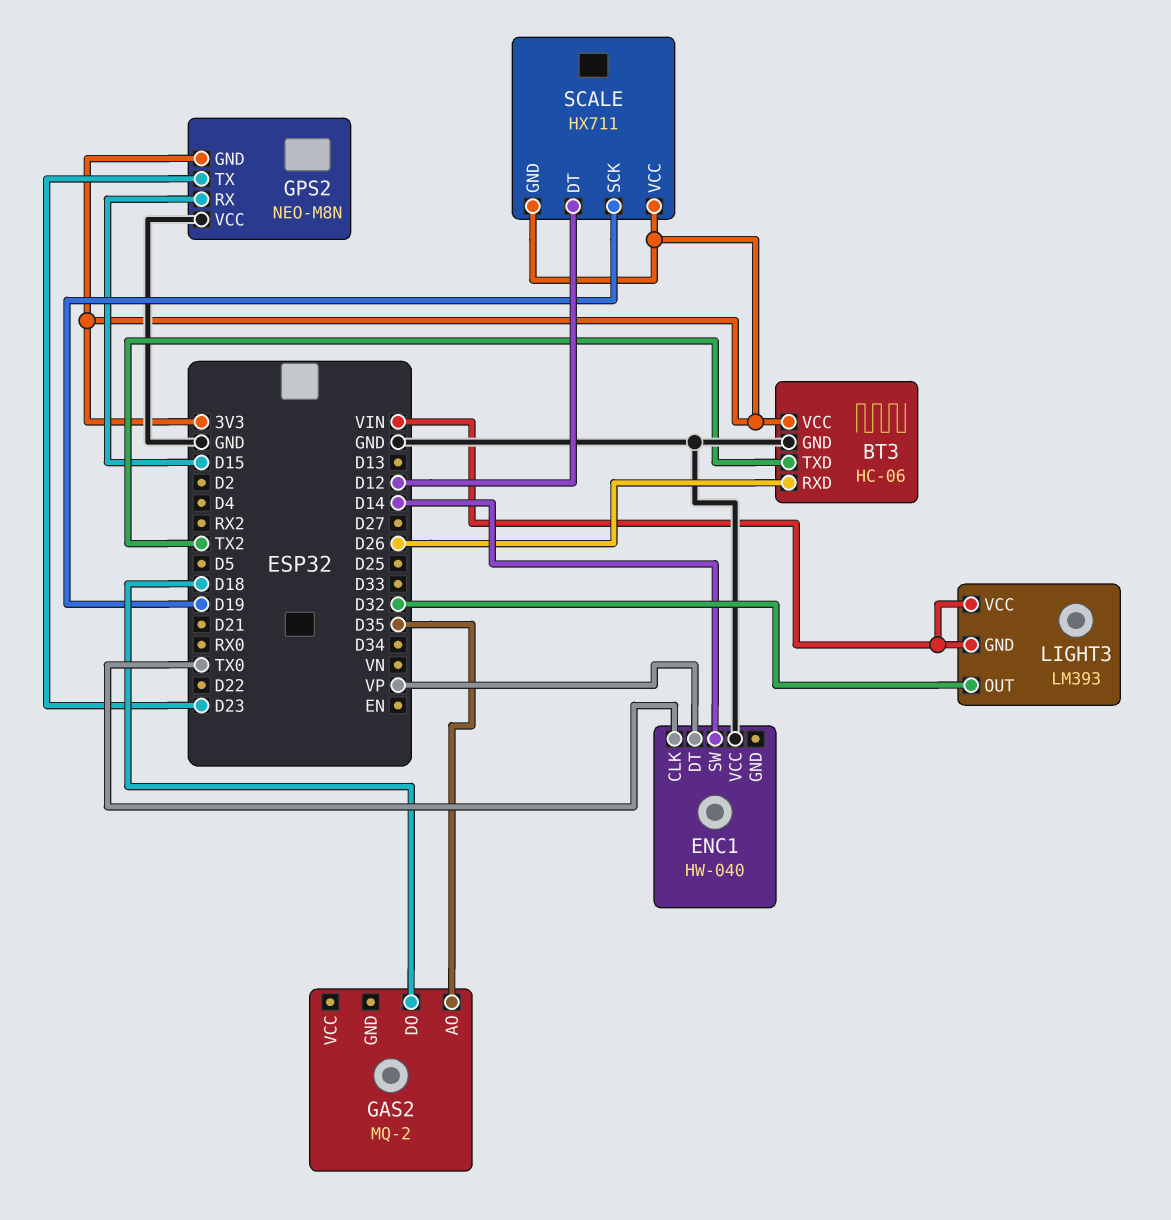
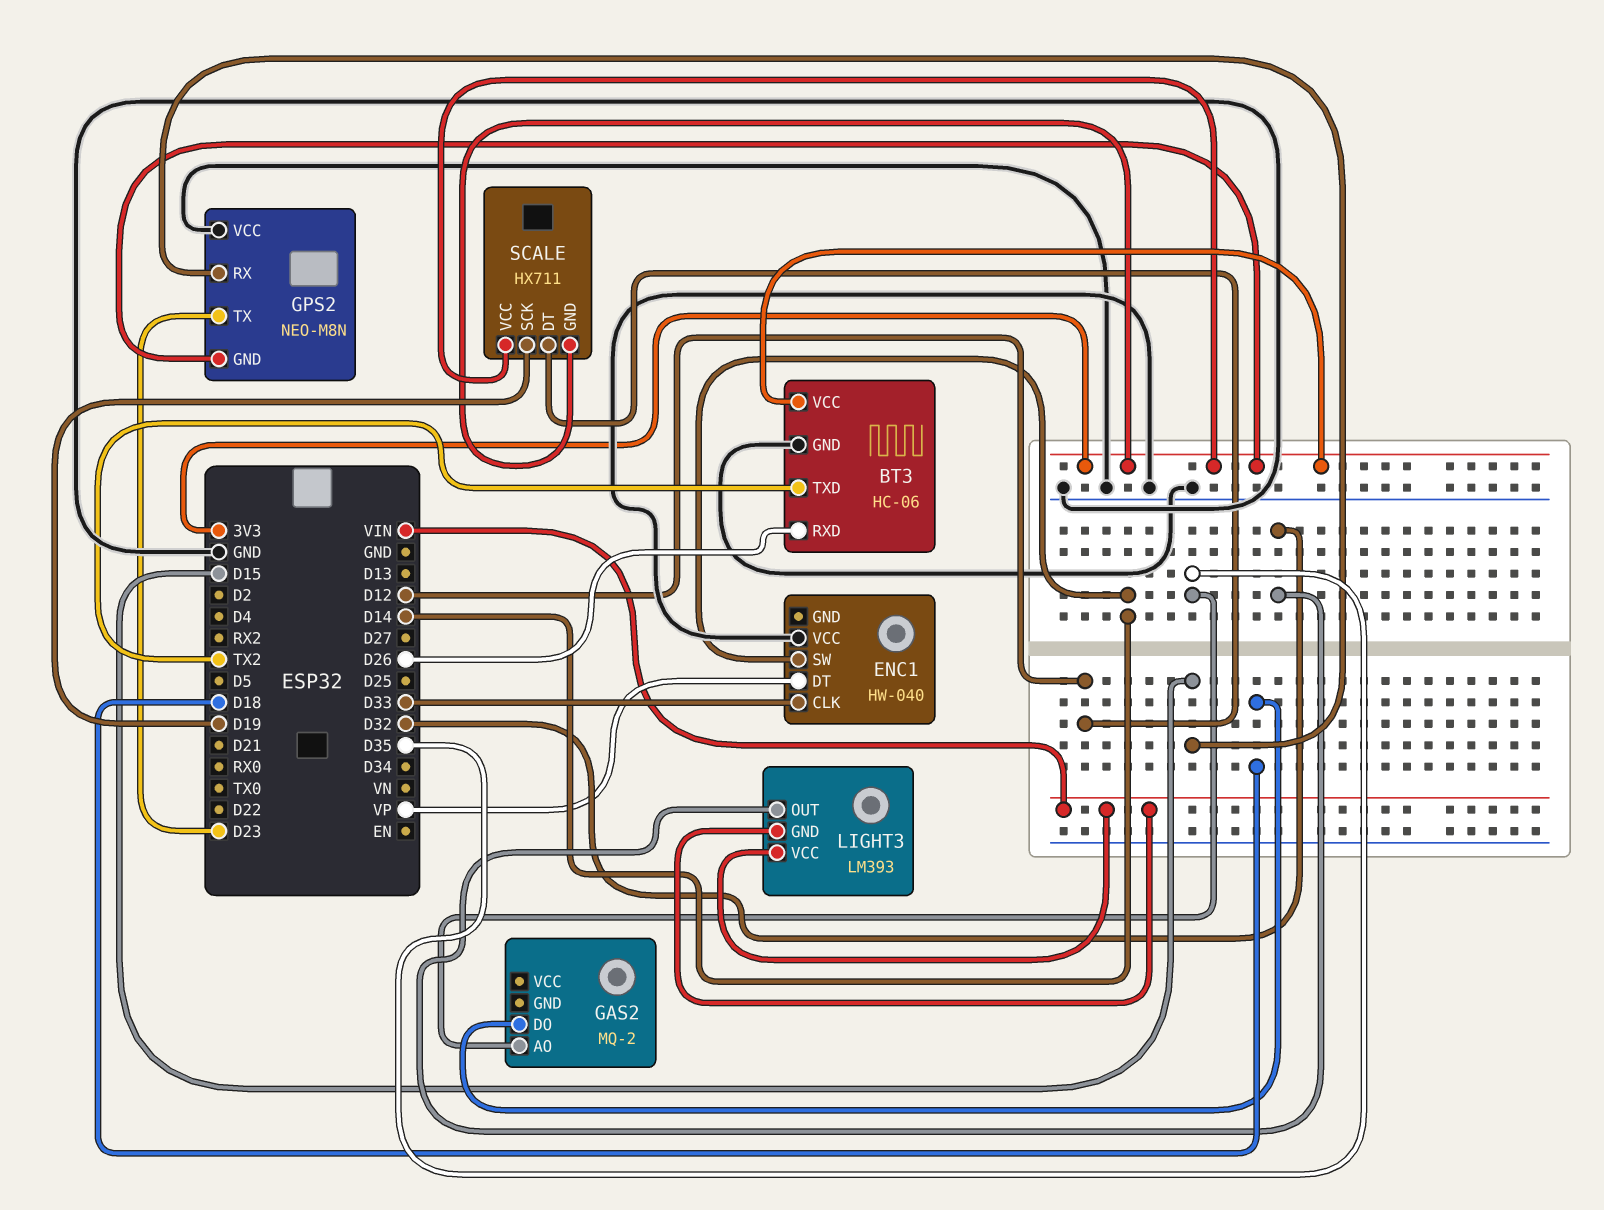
ENC1 pin CLK: TX0 -> D33

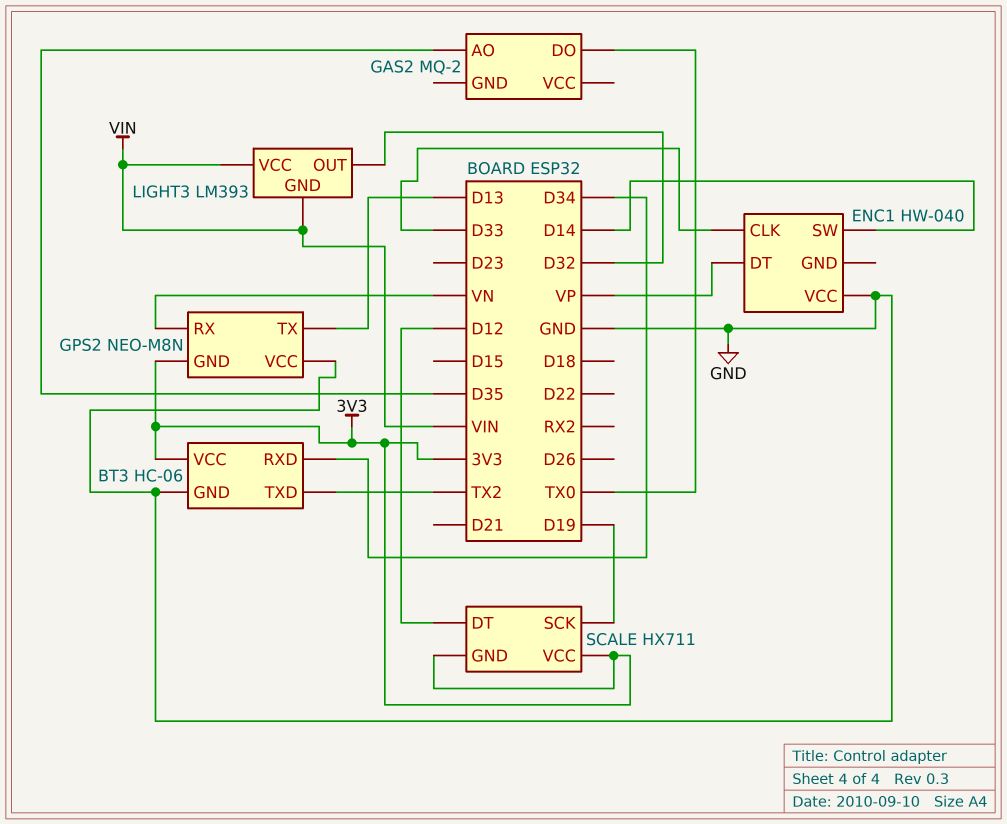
BT3 pin RXD: D26 -> D34
GAS2 pin DO: D18 -> TX0
GPS2 pin RX: D15 -> VN
GPS2 pin TX: D23 -> D13

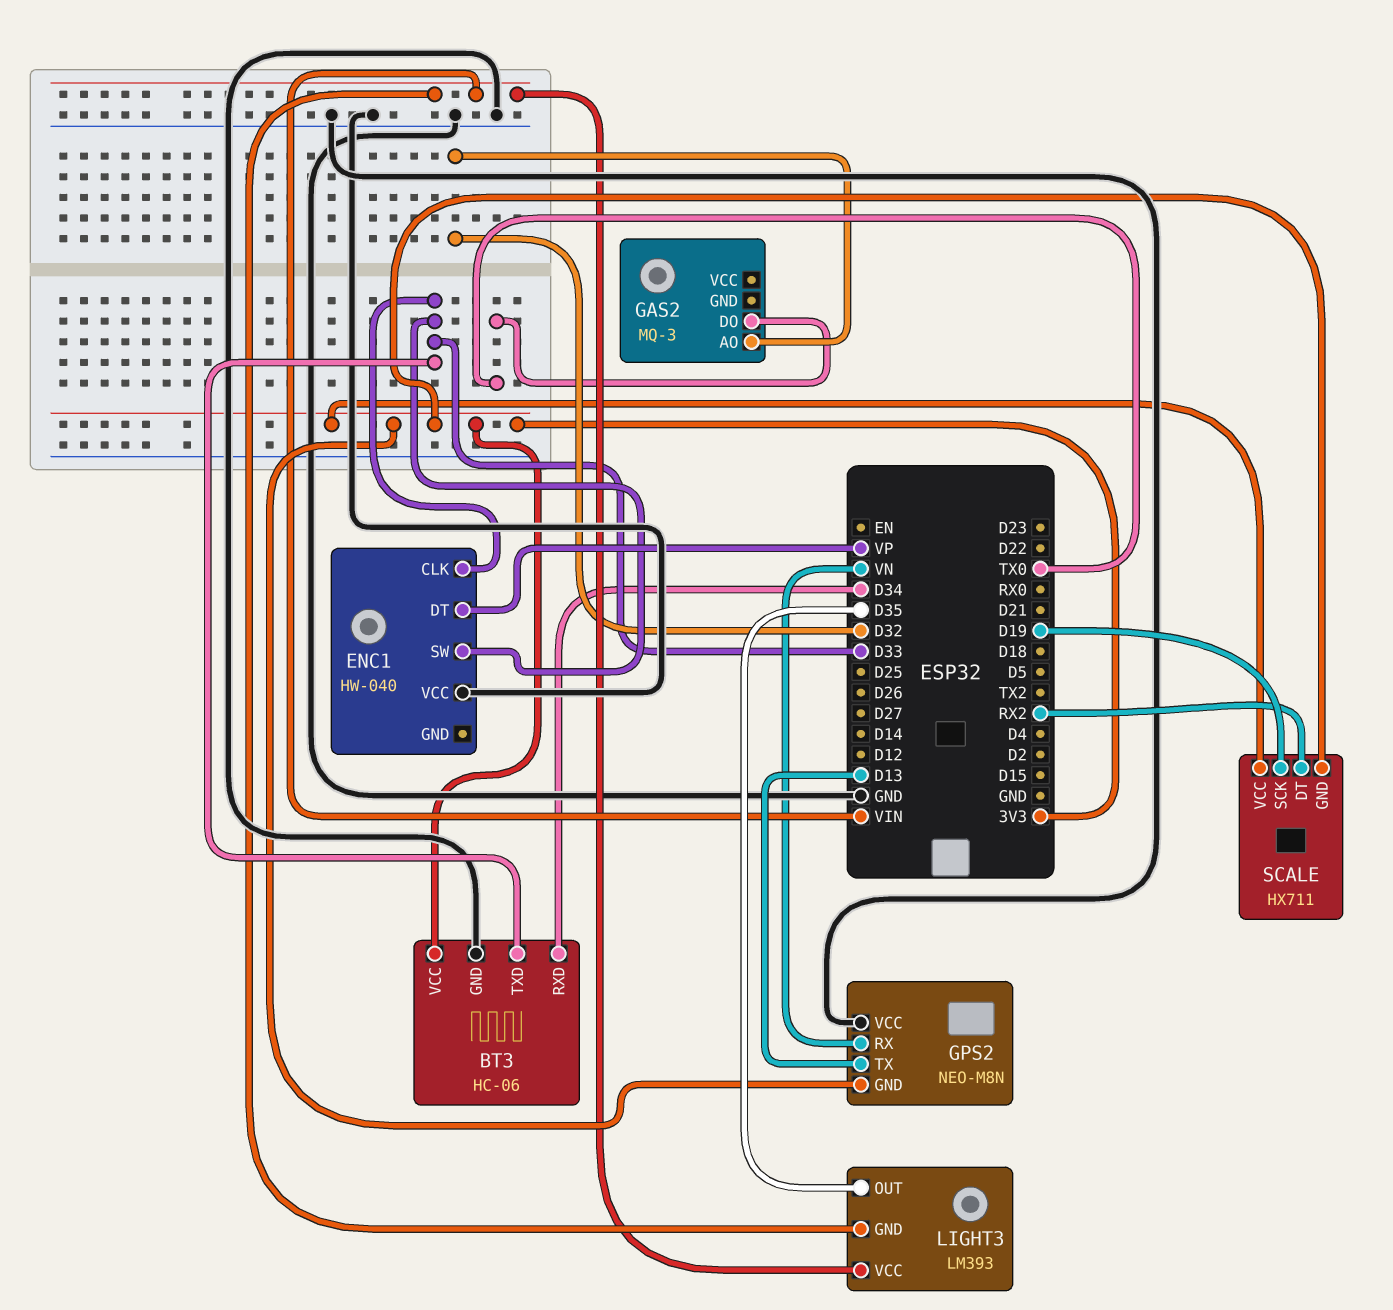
BT3 pin TXD: TX2 -> D33
ENC1 pin SW: D14 -> D33
GAS2: MQ-2 -> MQ-3
GAS2 pin AO: D35 -> D32
LIGHT3 pin OUT: D32 -> D35
SCALE pin DT: D12 -> RX2

